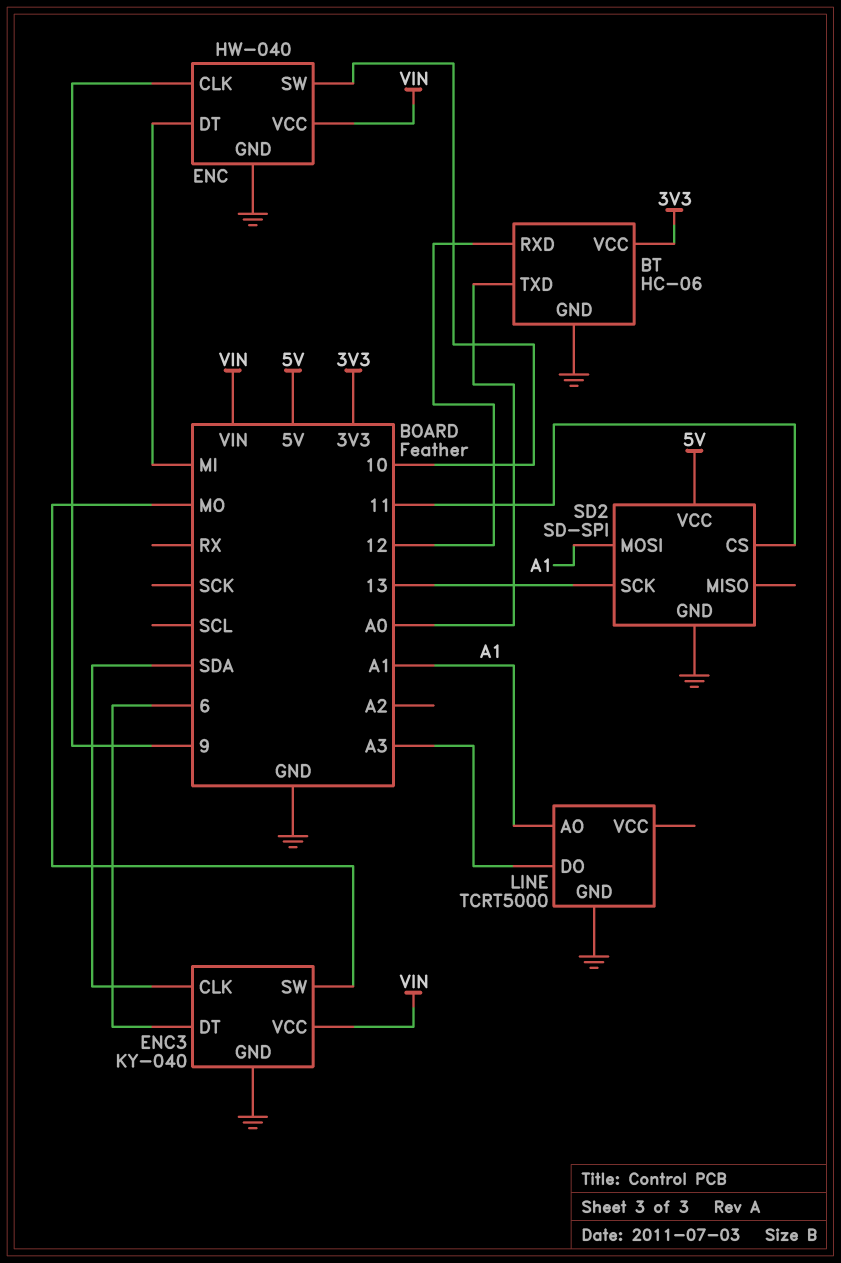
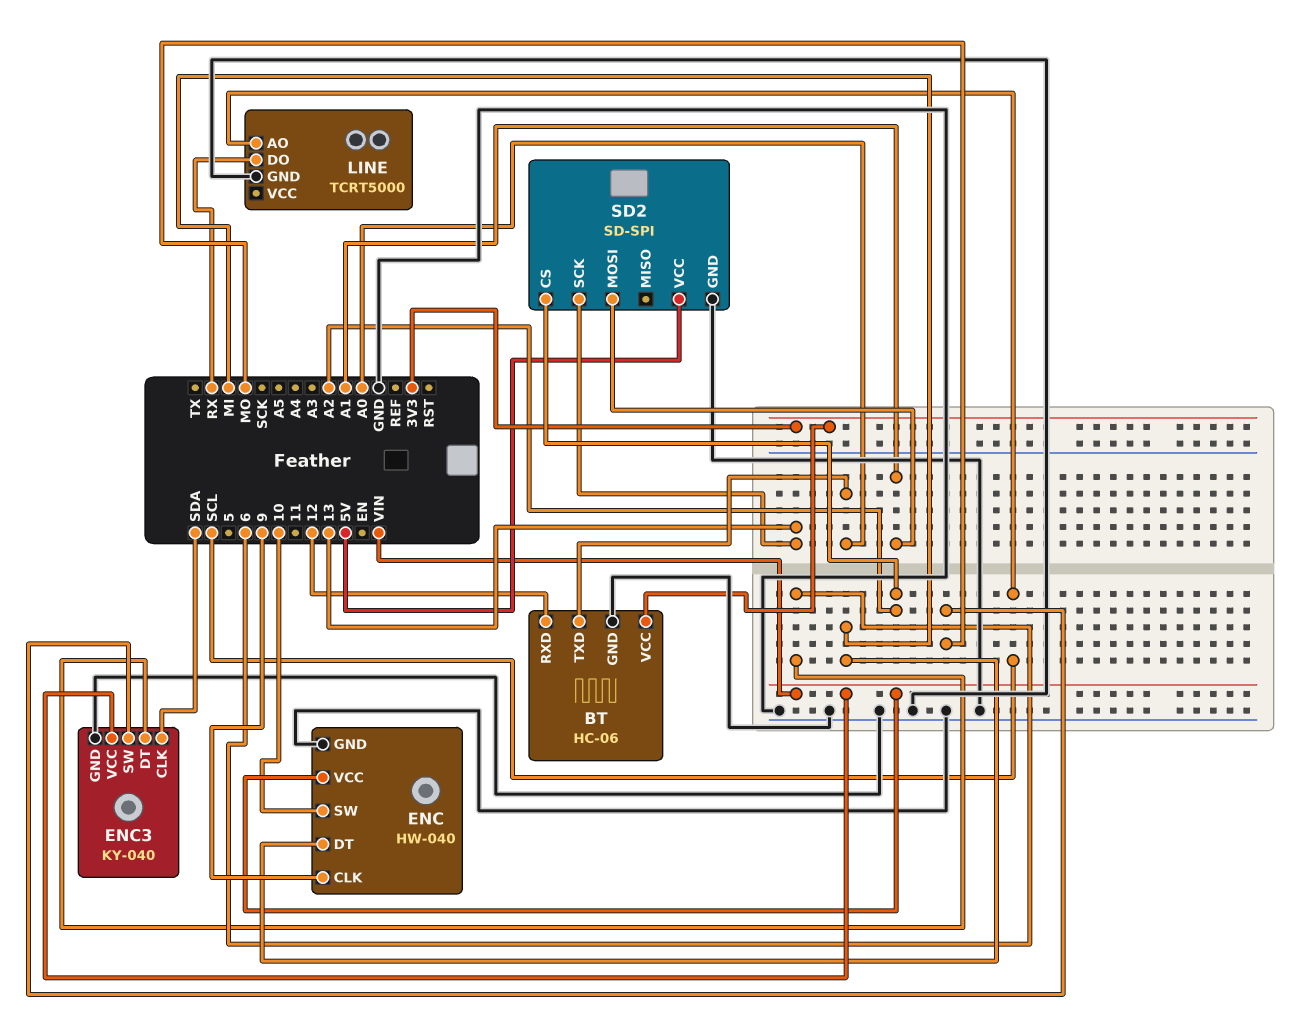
LINE pin AO: A1 -> SCL
LINE pin DO: A3 -> RX
SD2 pin CS: 11 -> A2

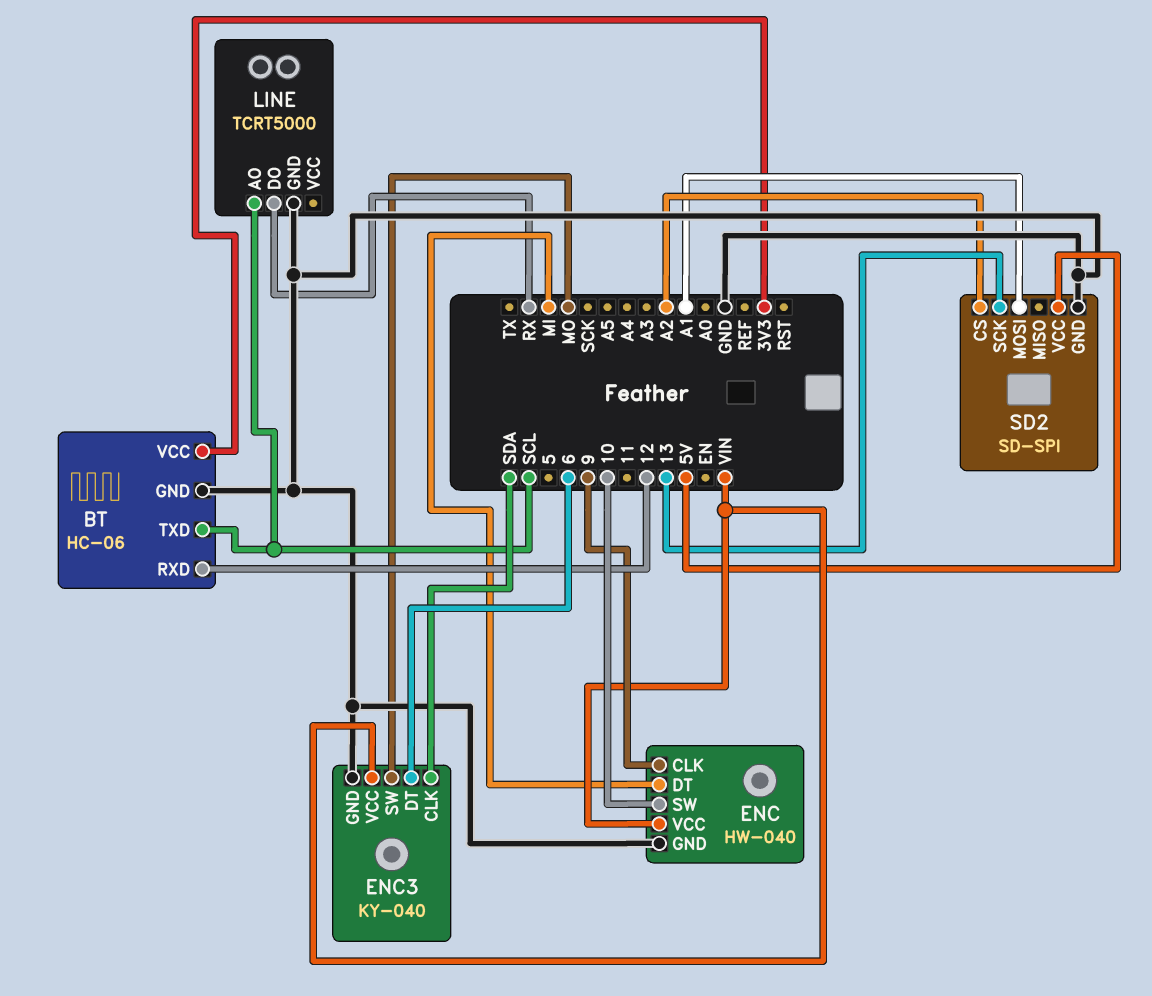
BT pin TXD: A0 -> SCL

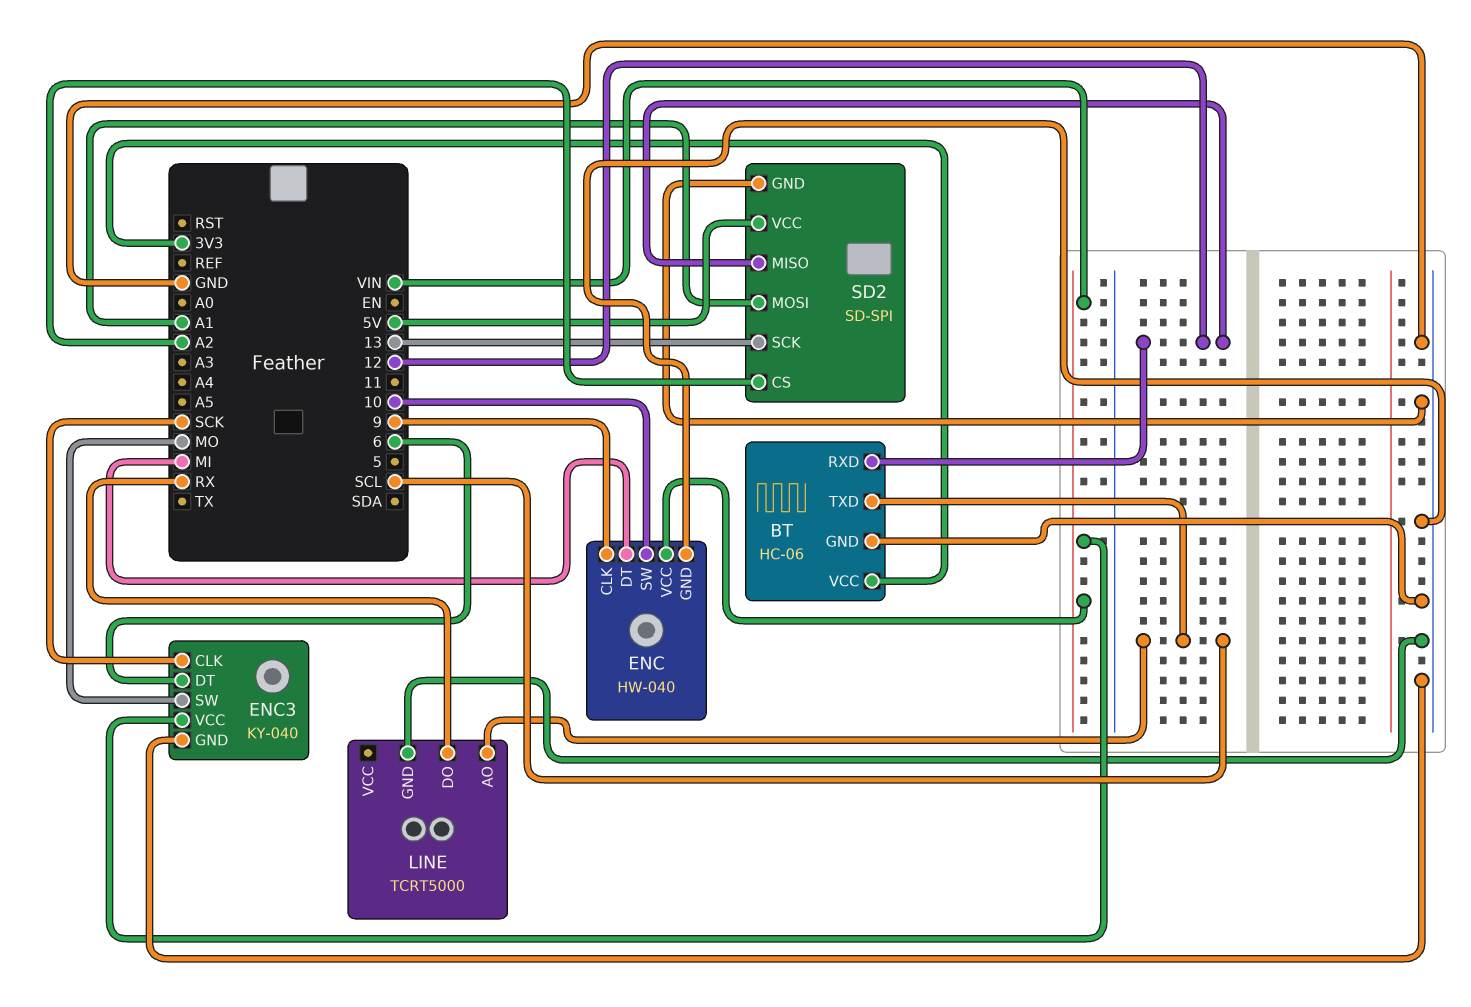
ENC3 pin CLK: SDA -> SCK
SD2 pin MISO: none -> 12

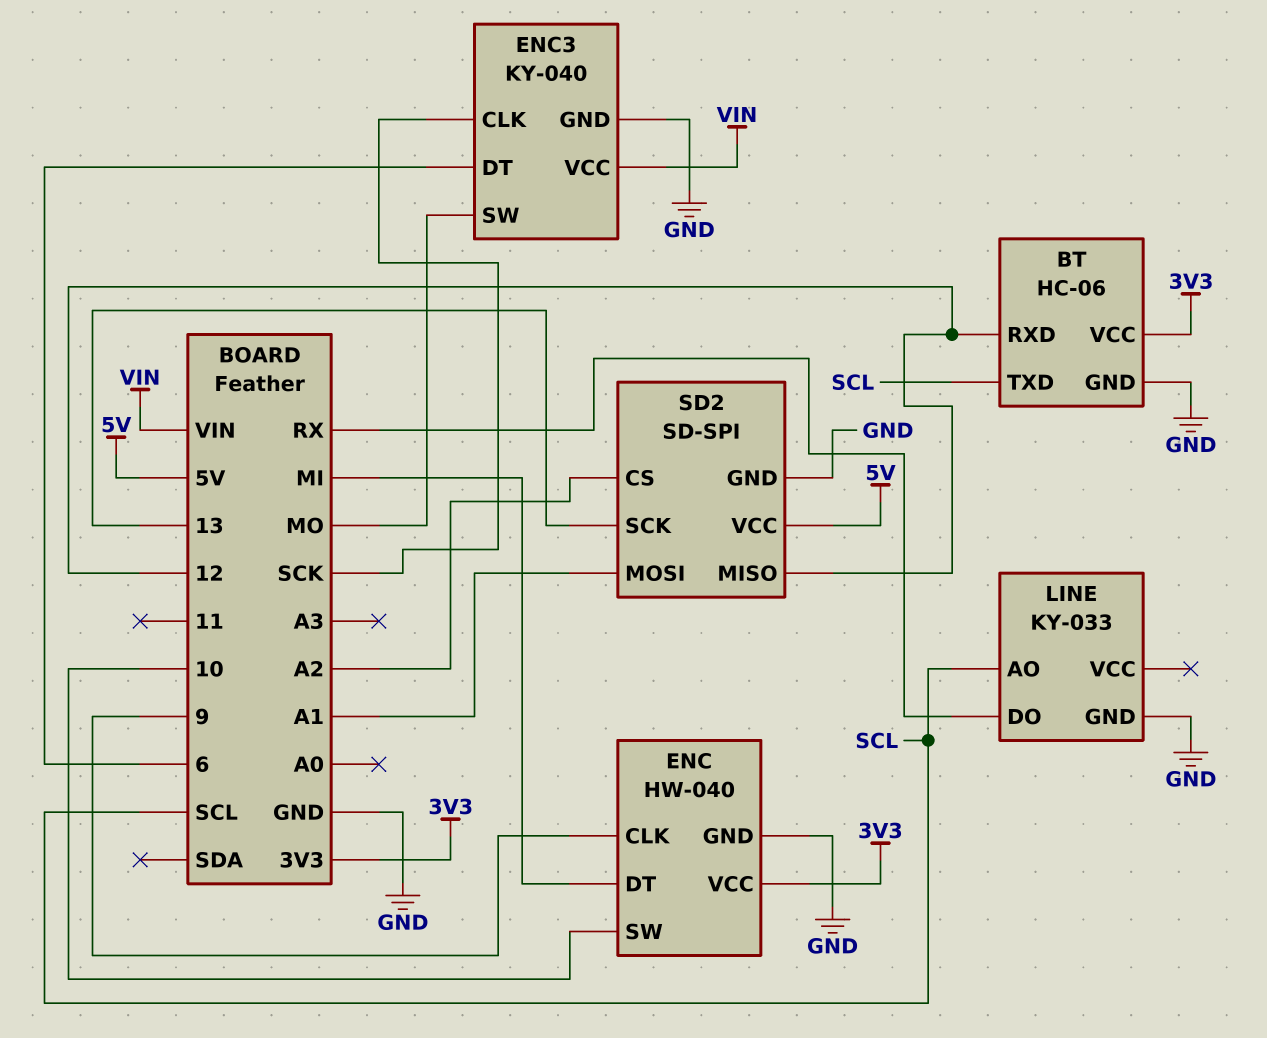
ENC pin VCC: VIN -> 3V3
LINE: TCRT5000 -> KY-033

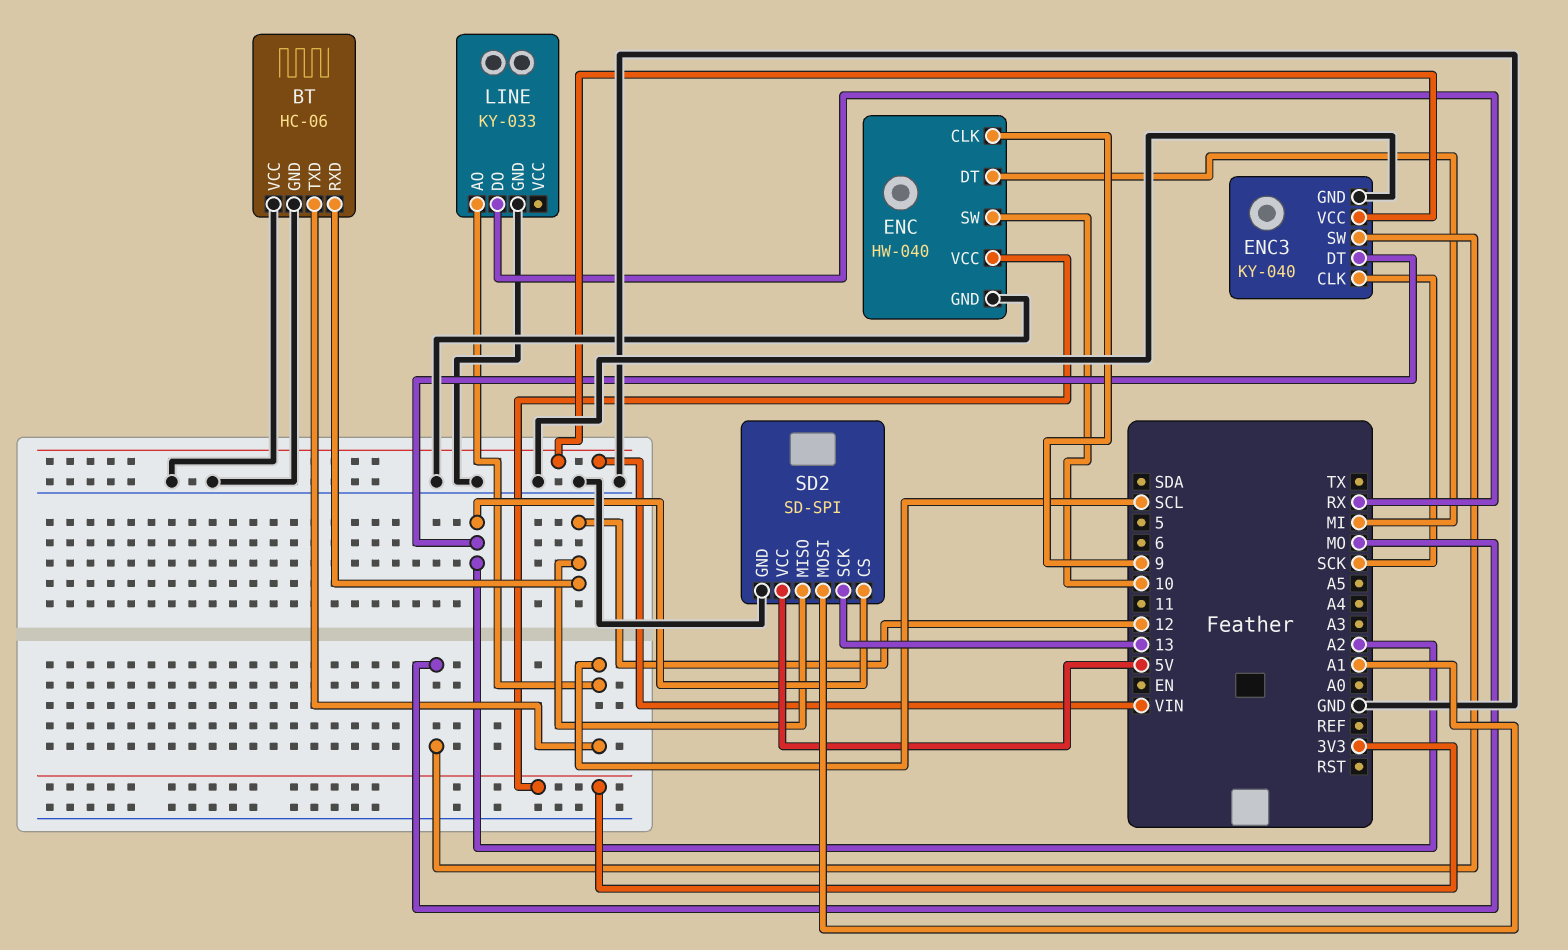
BT pin VCC: 3V3 -> GND
ENC3 pin DT: 6 -> A2

